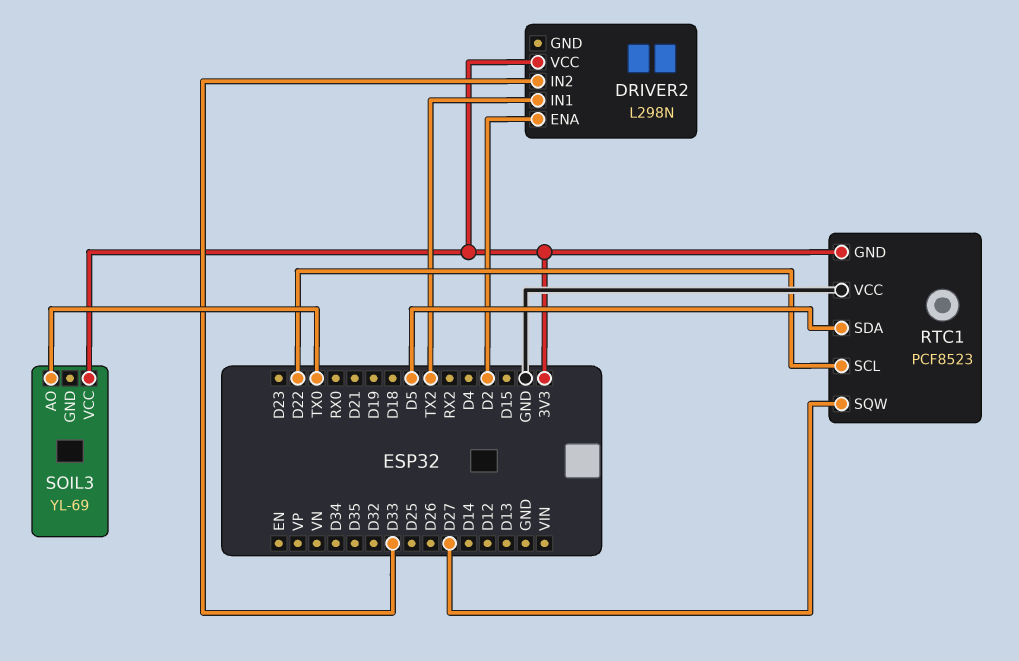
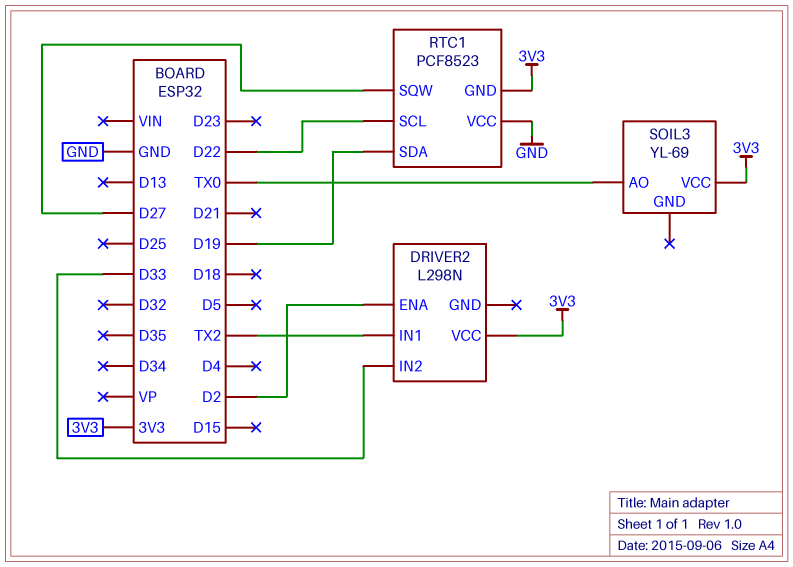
RTC1 pin SDA: D5 -> D19

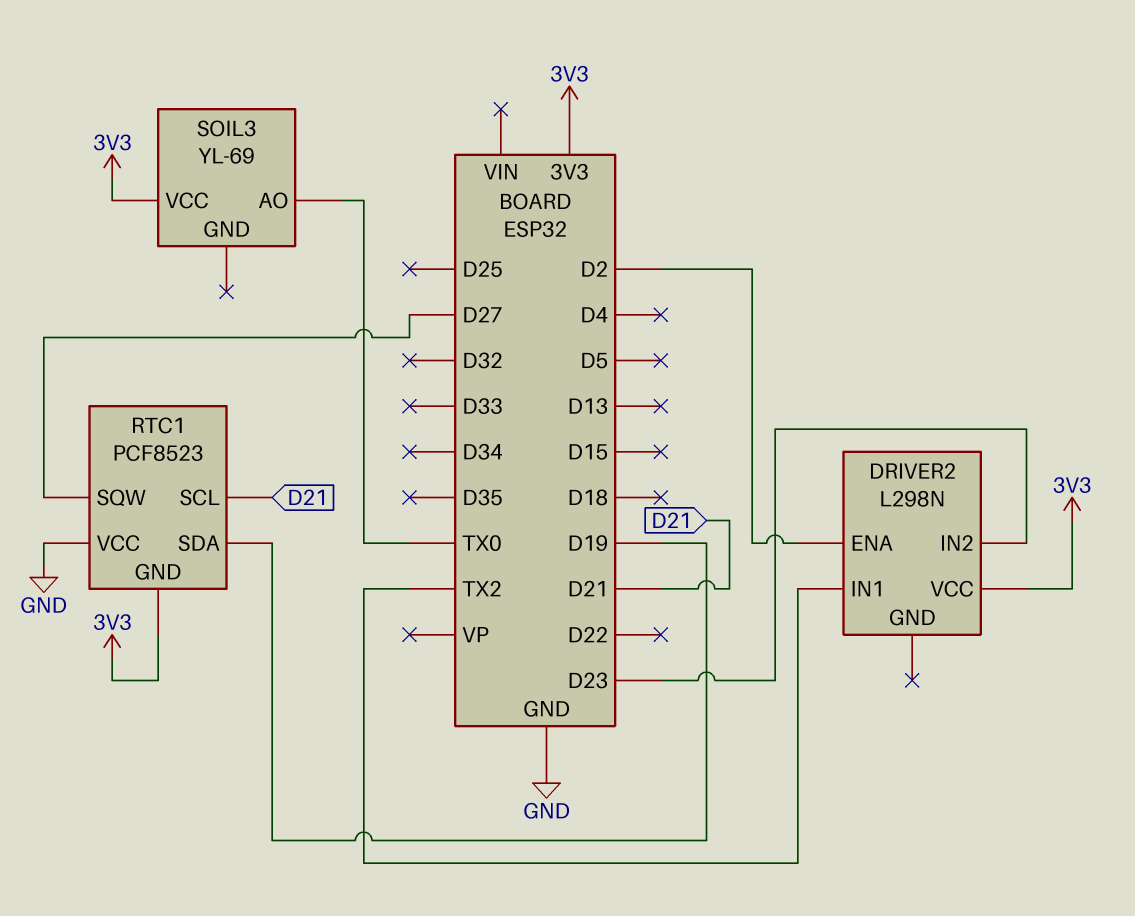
DRIVER2 pin IN2: D33 -> D23
RTC1 pin SCL: D22 -> D21

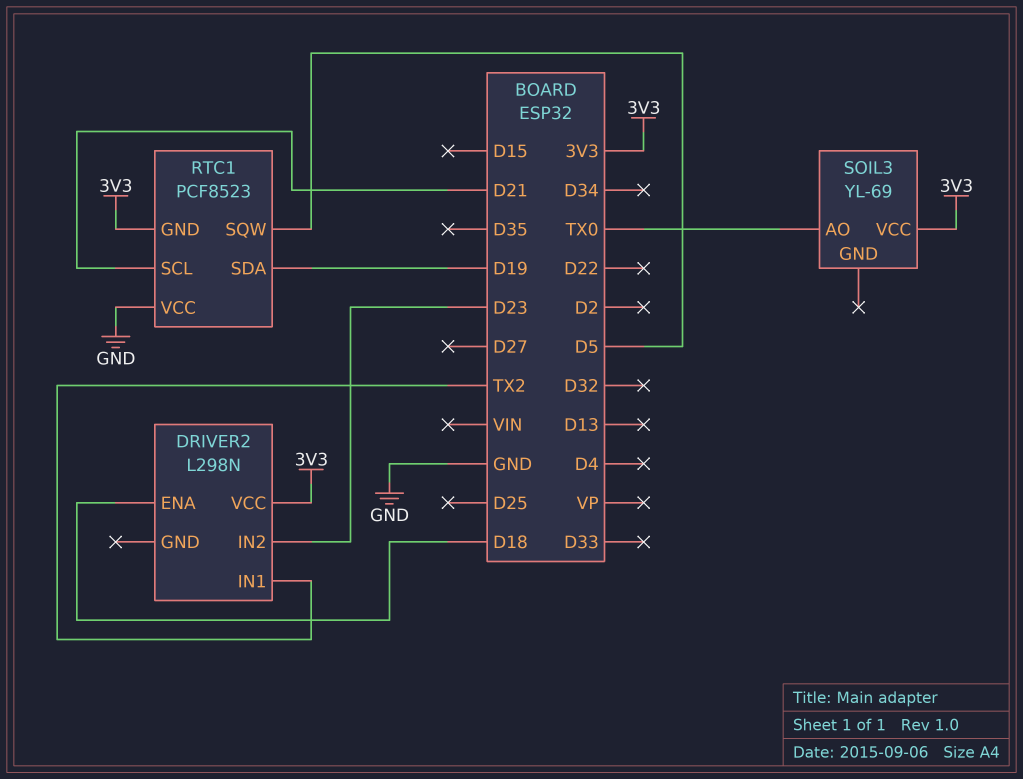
DRIVER2 pin ENA: D2 -> D18
RTC1 pin SQW: D27 -> D5

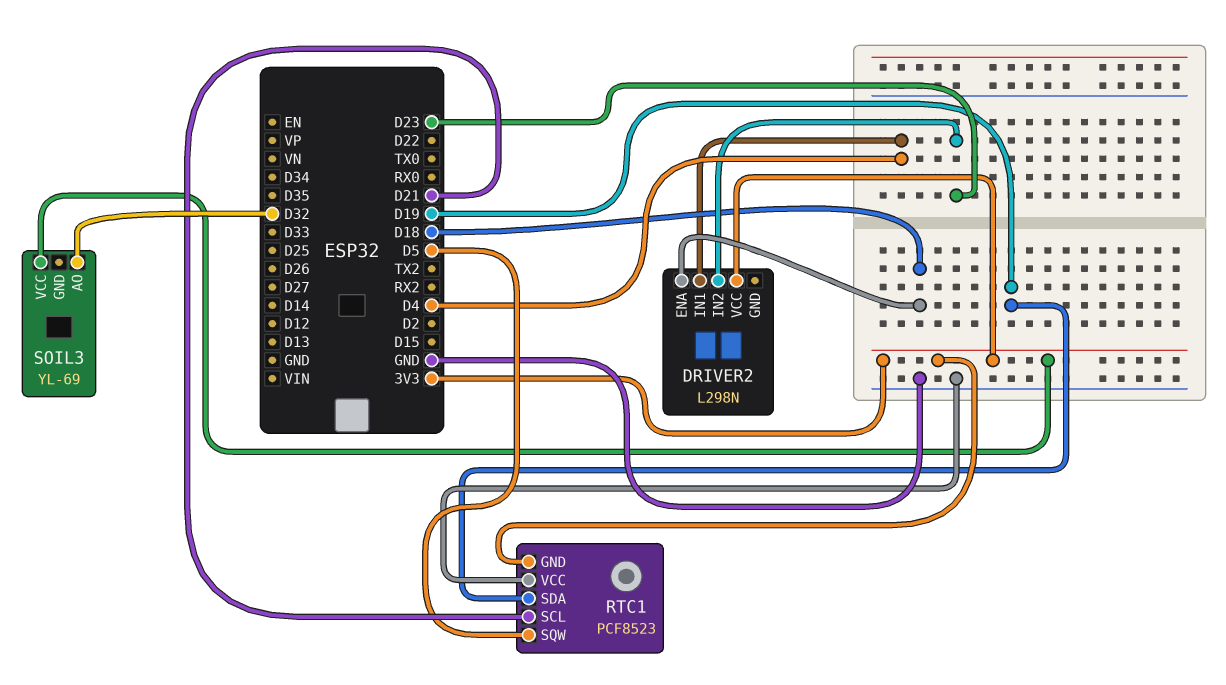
DRIVER2 pin IN1: TX2 -> D4
SOIL3 pin AO: TX0 -> D32

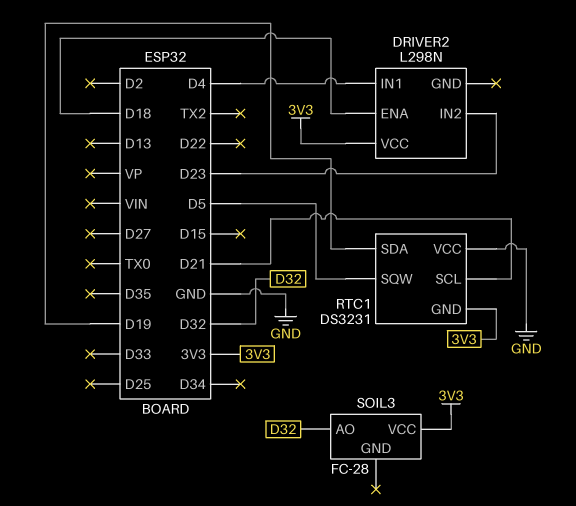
RTC1: PCF8523 -> DS3231
SOIL3: YL-69 -> FC-28

